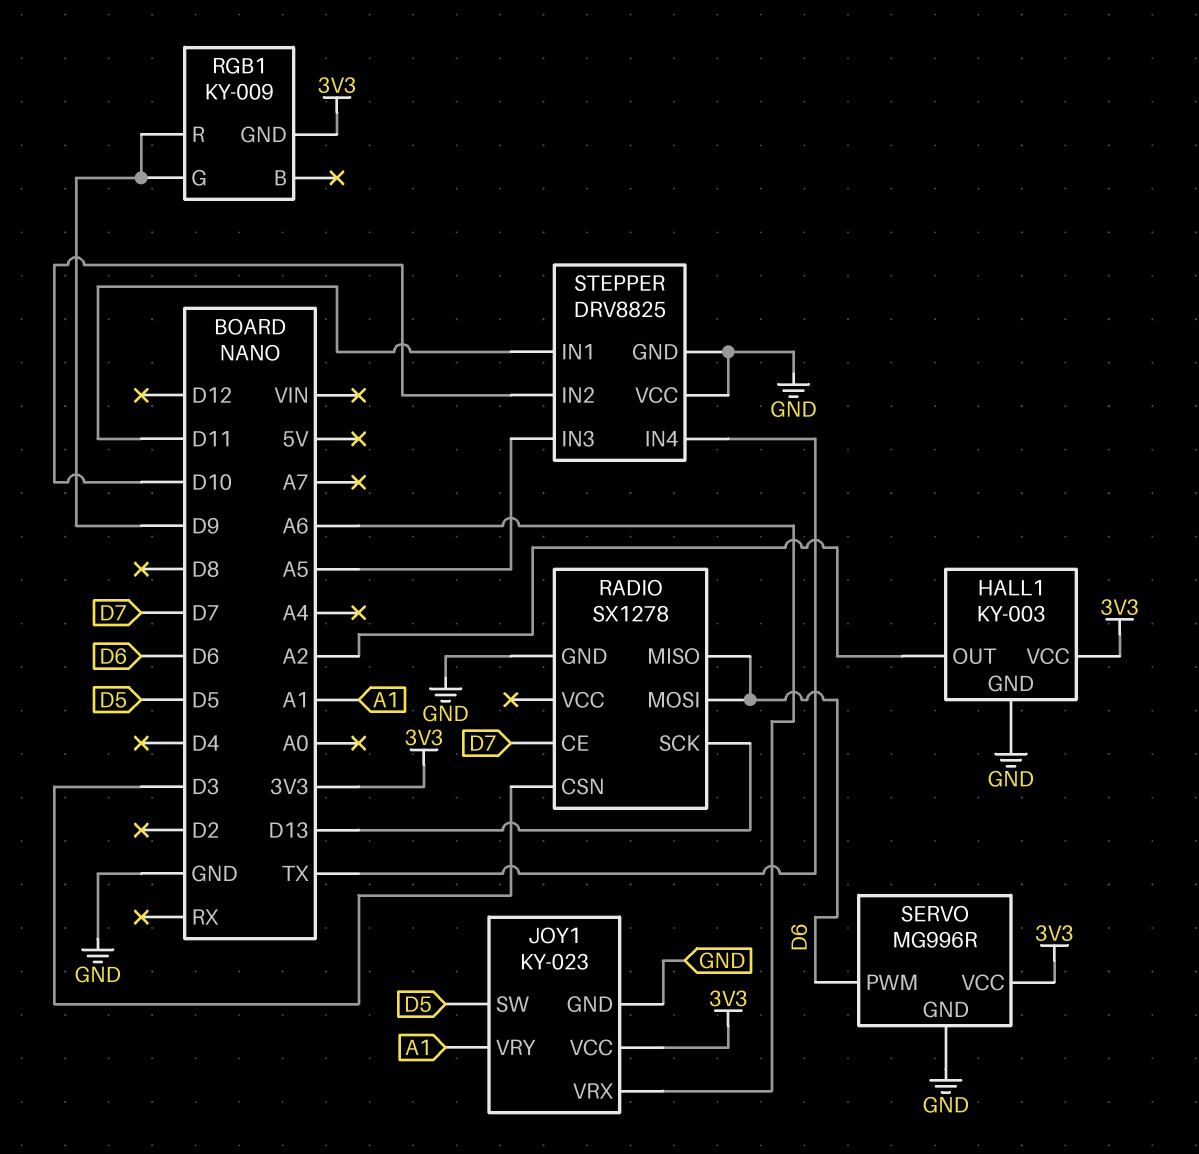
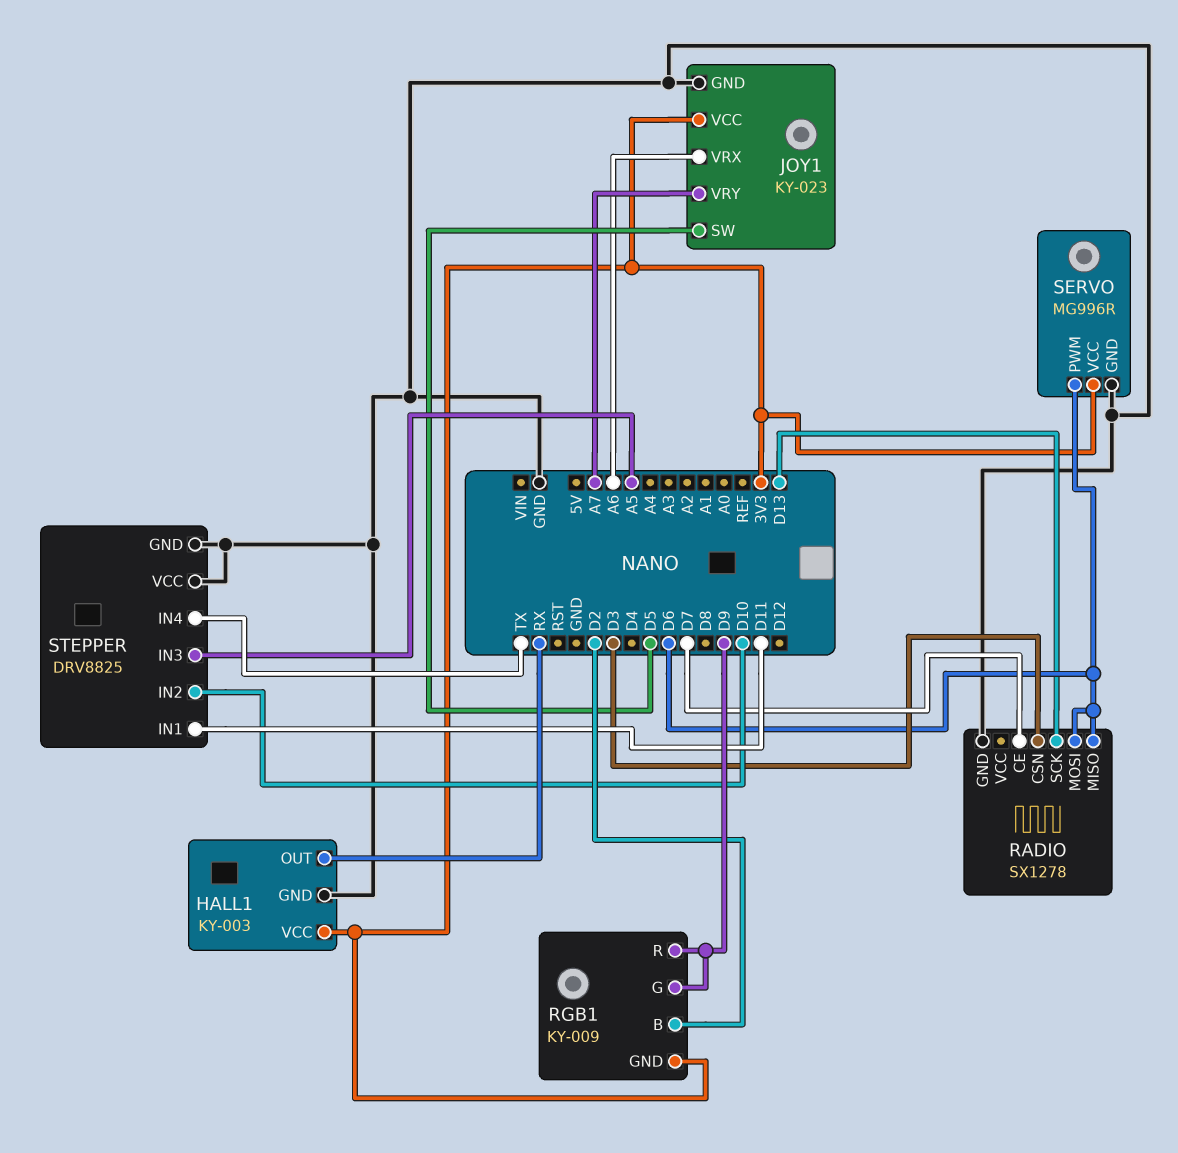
HALL1 pin OUT: A2 -> RX
JOY1 pin VRY: A1 -> A7
RGB1 pin B: none -> D2

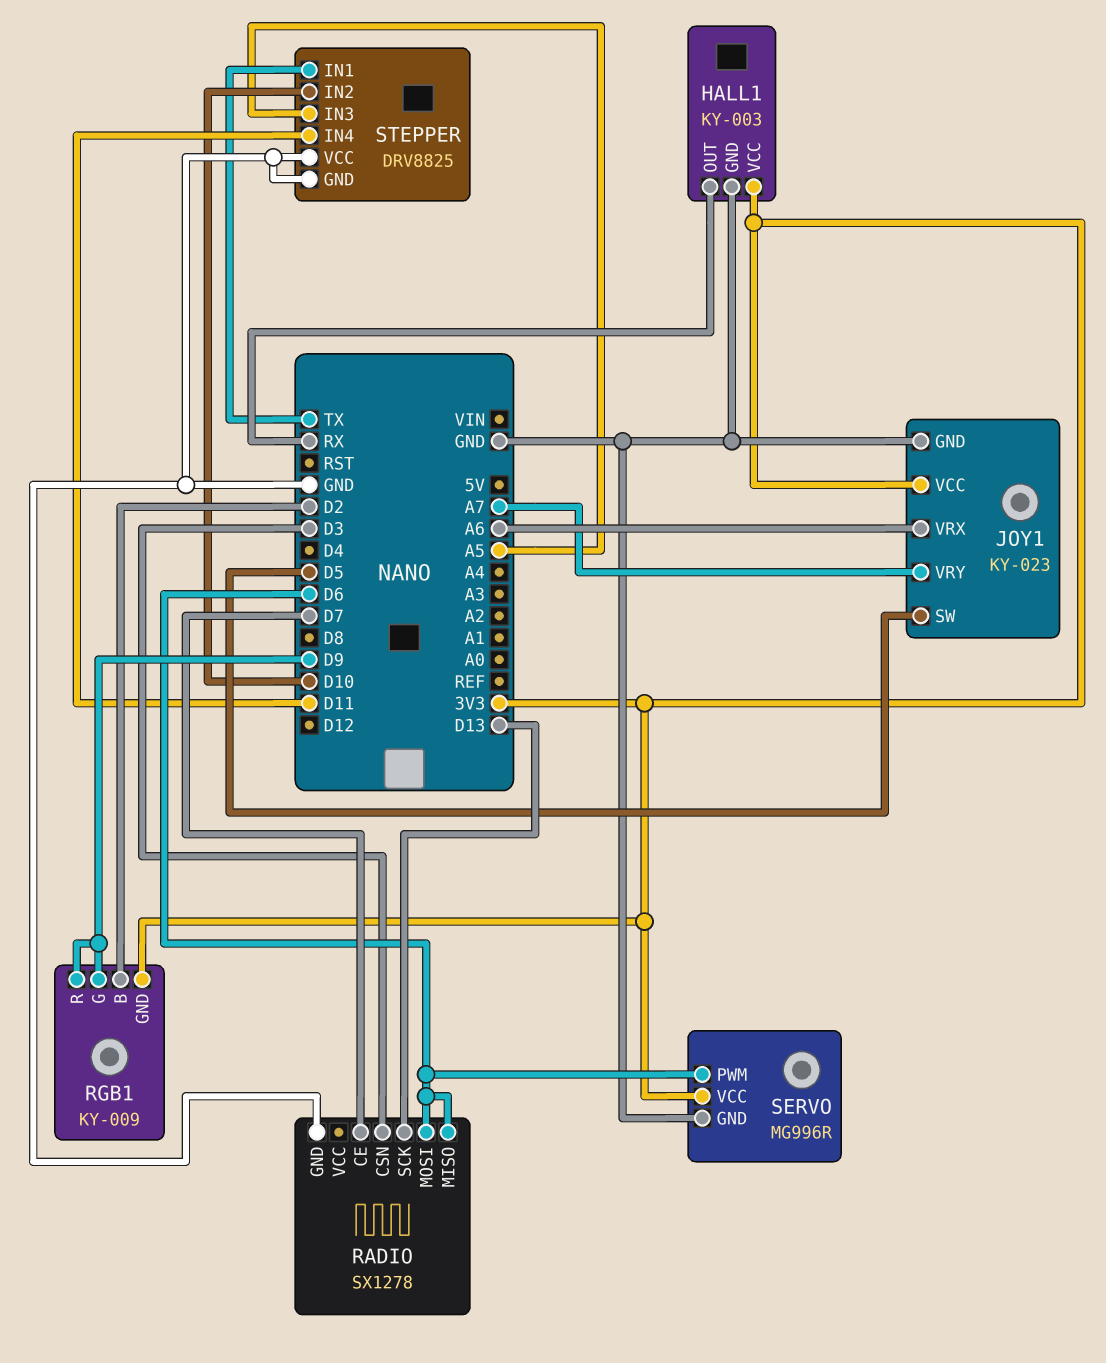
STEPPER pin IN1: D11 -> TX
STEPPER pin IN4: TX -> D11

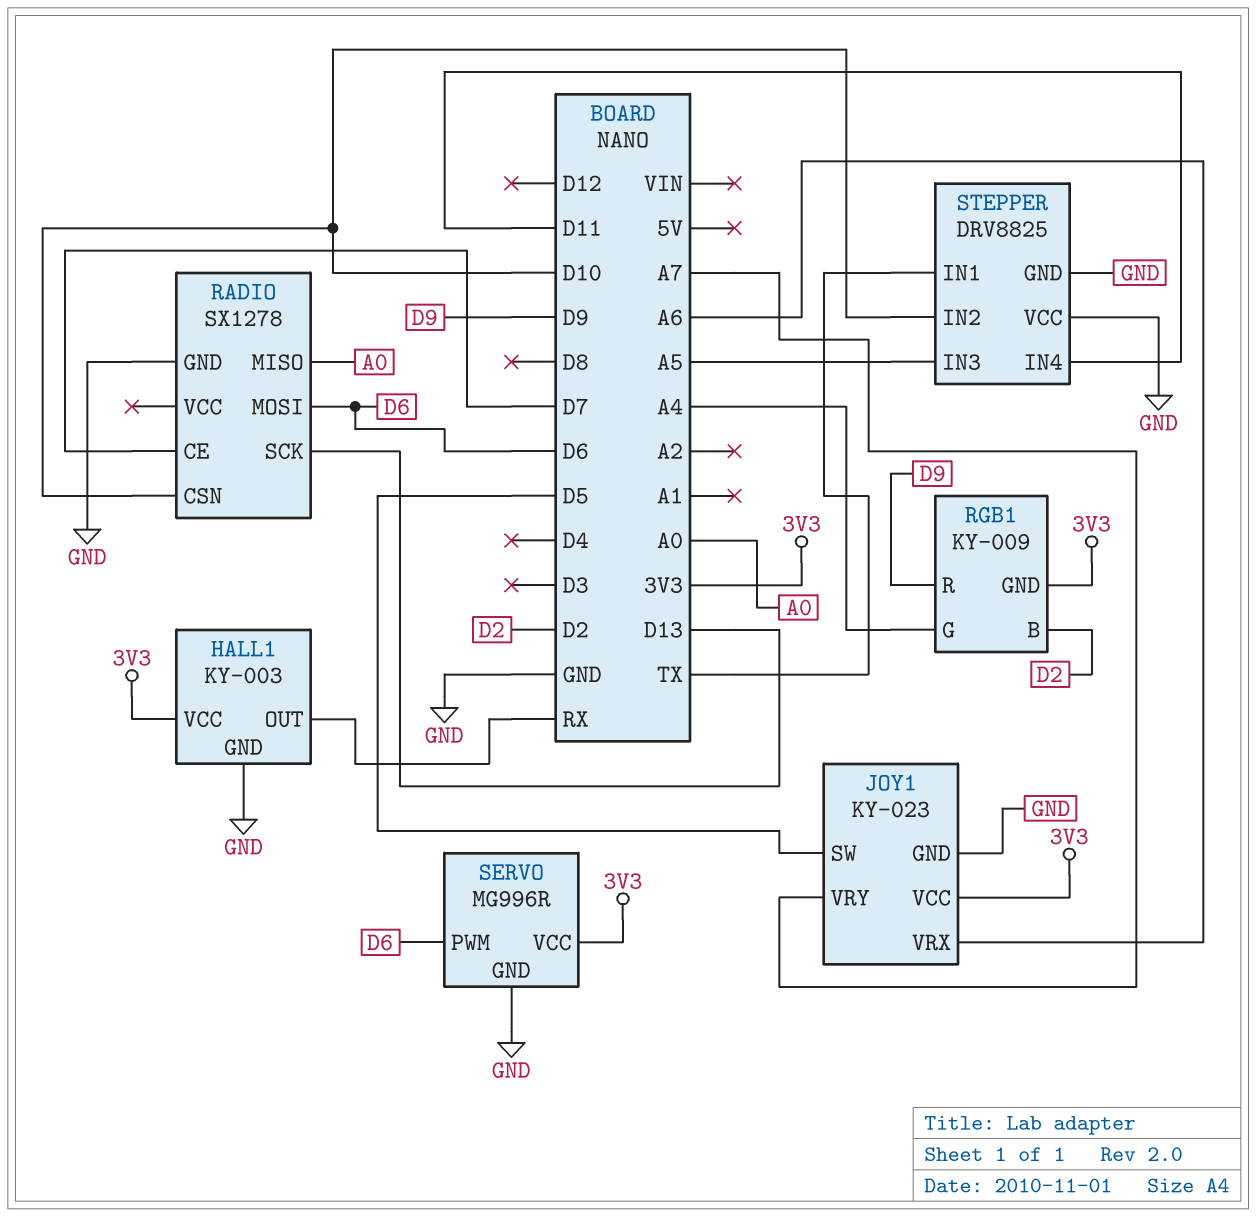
RADIO pin CSN: D3 -> D10
RADIO pin MISO: D6 -> A0
RGB1 pin G: D9 -> A4

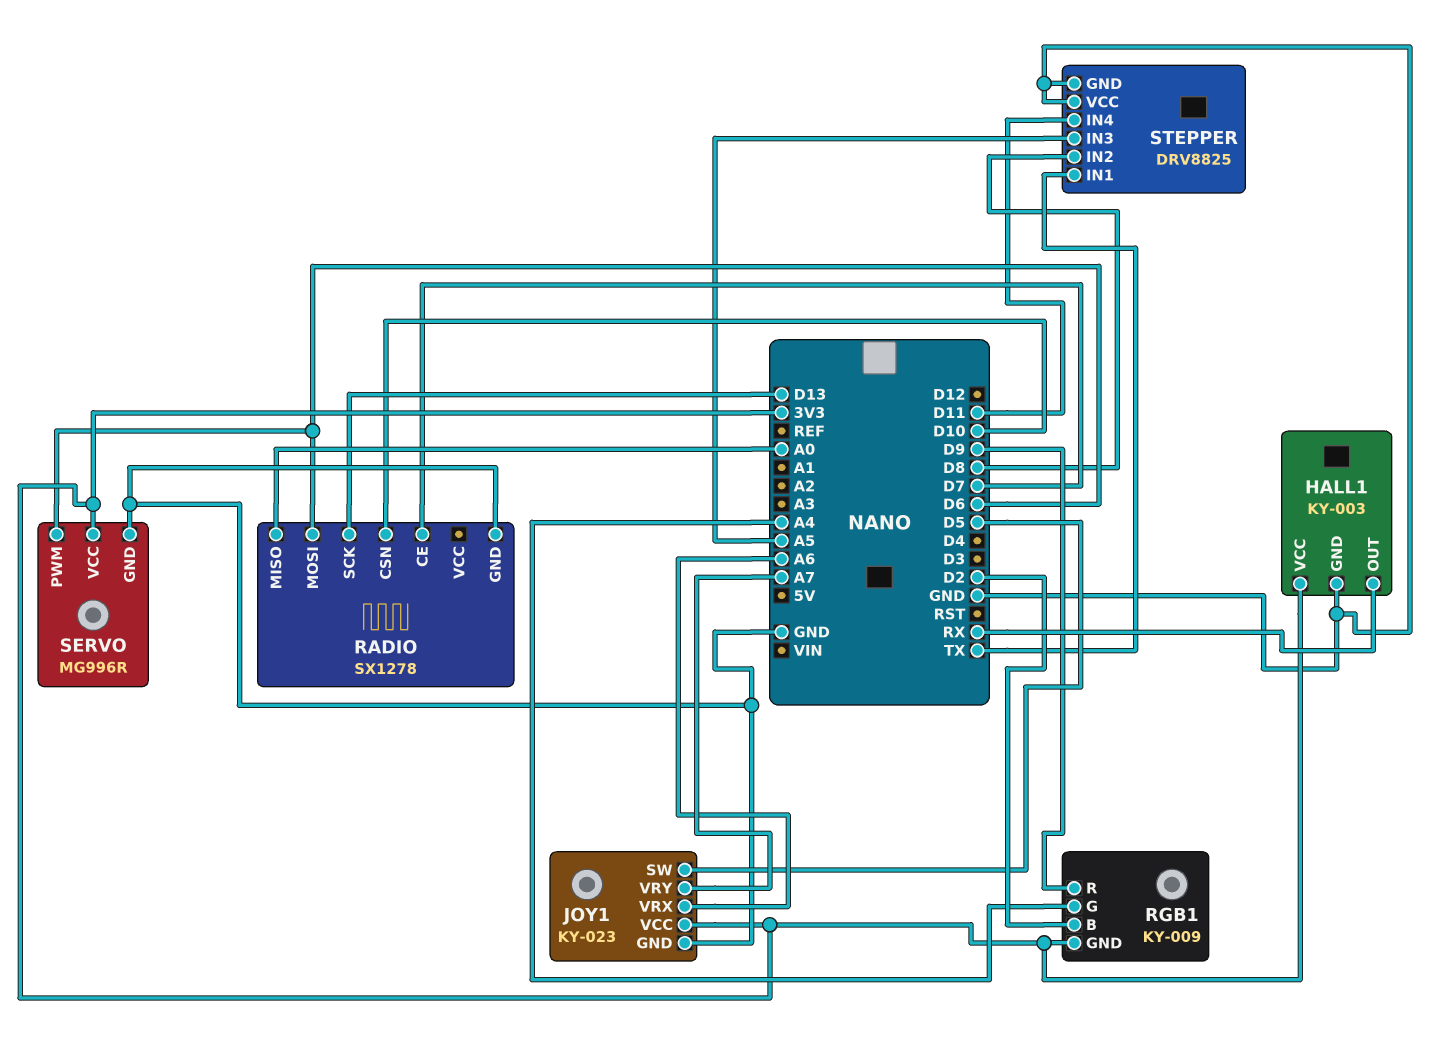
STEPPER pin IN2: D10 -> D8

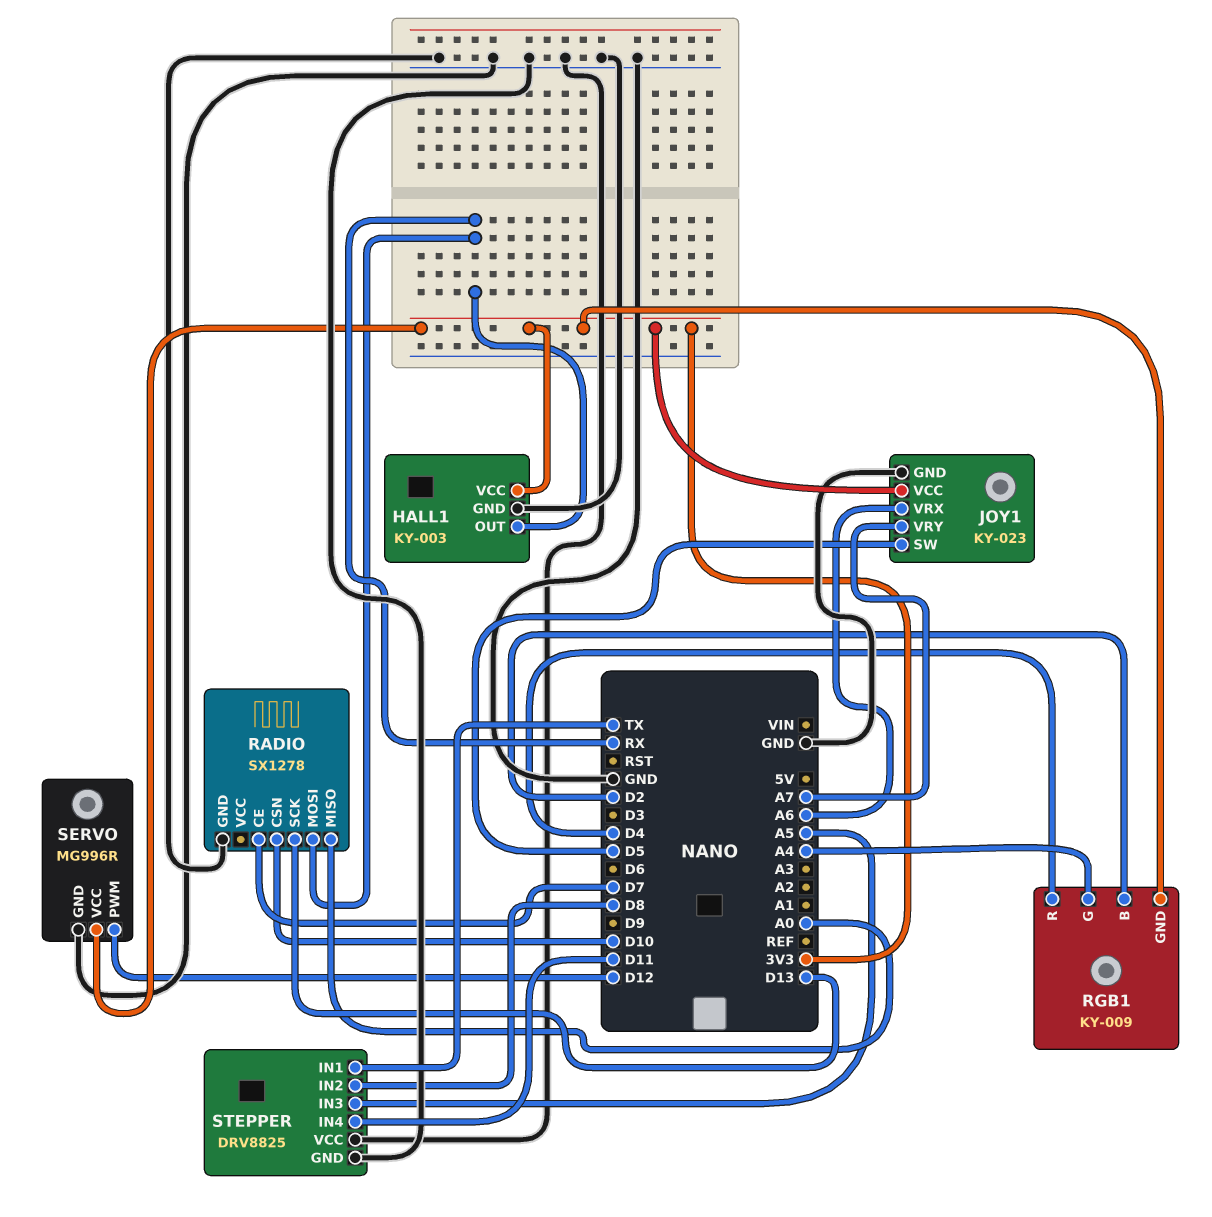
RADIO pin MOSI: D6 -> RX
RGB1 pin R: D9 -> D4
SERVO pin PWM: D6 -> D12

